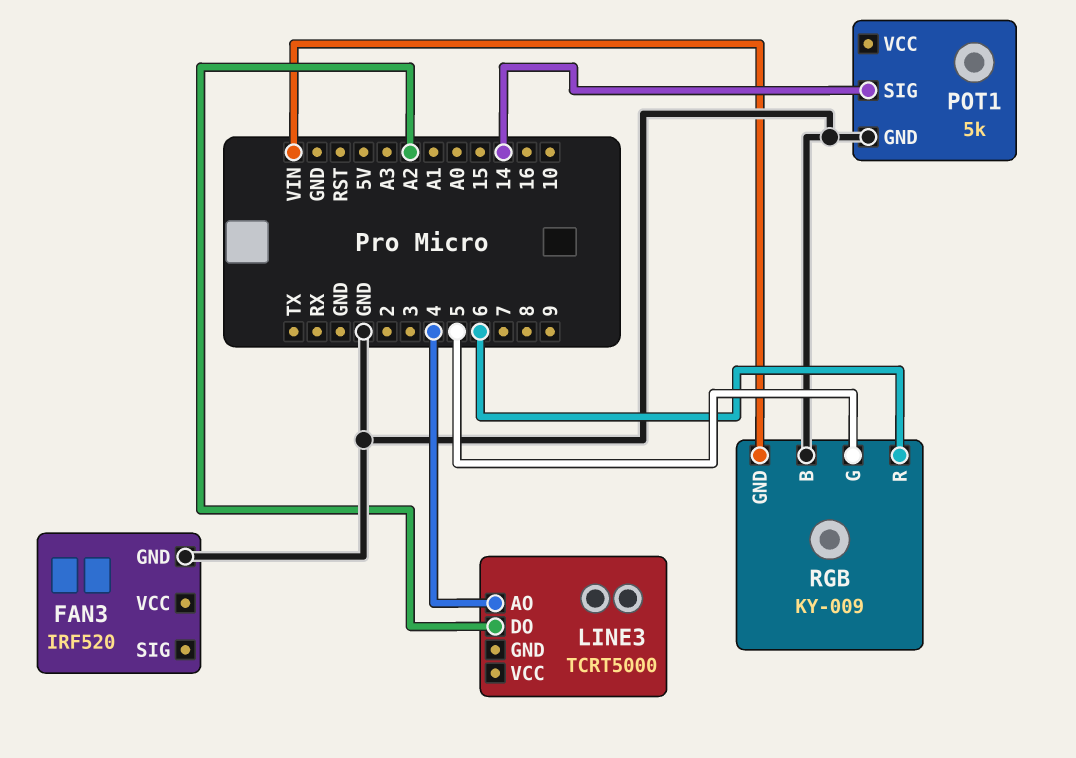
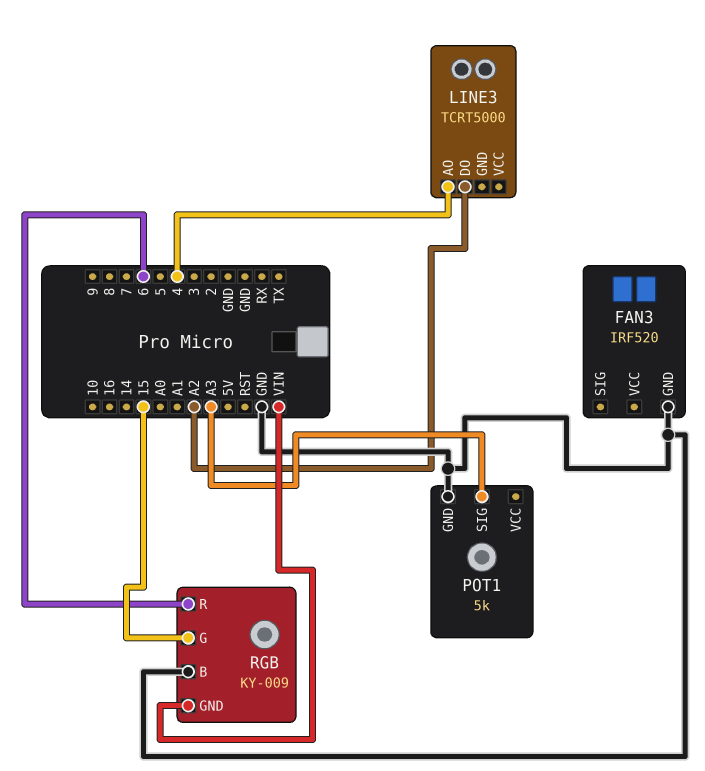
POT1 pin SIG: 14 -> A3
RGB pin G: 5 -> 15

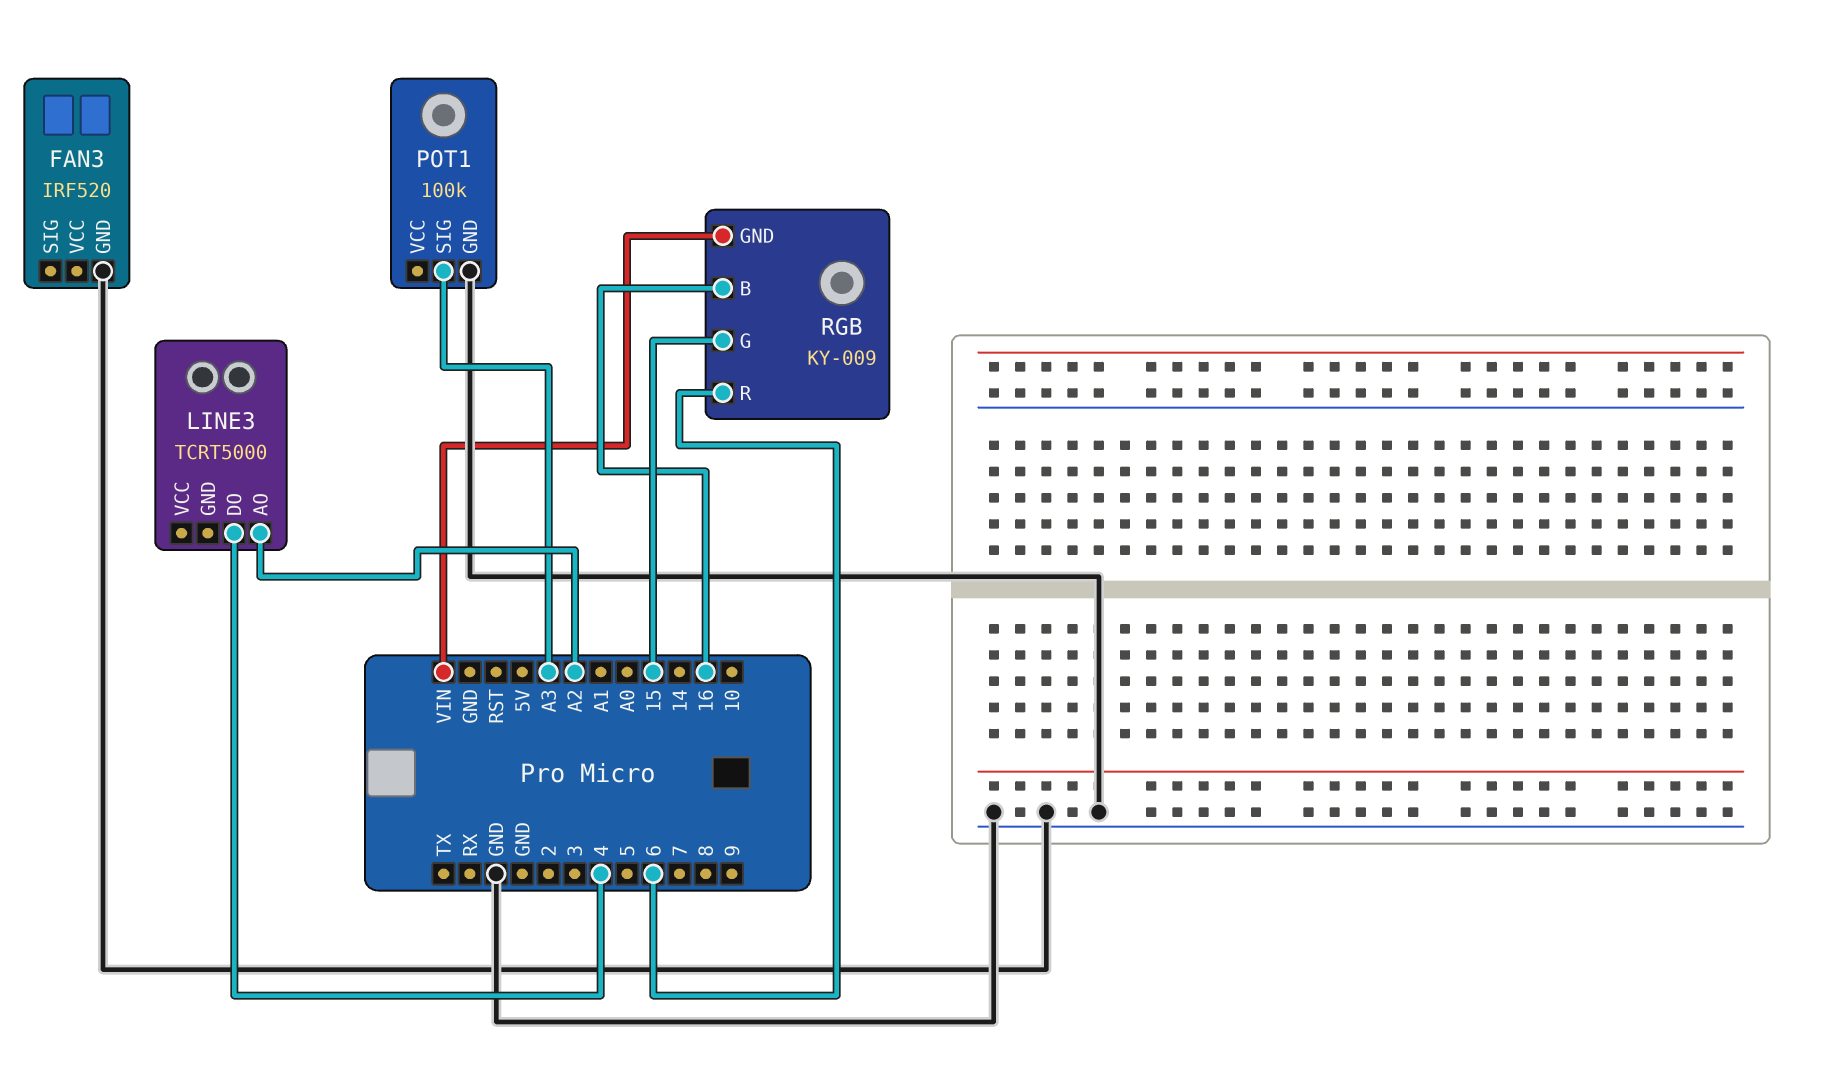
LINE3 pin AO: 4 -> A2
LINE3 pin DO: A2 -> 4
POT1: 5k -> 100k
RGB pin B: GND -> 16

